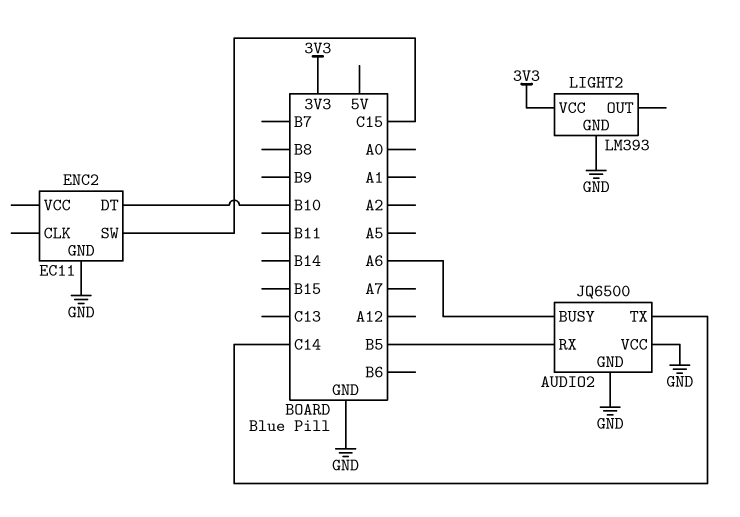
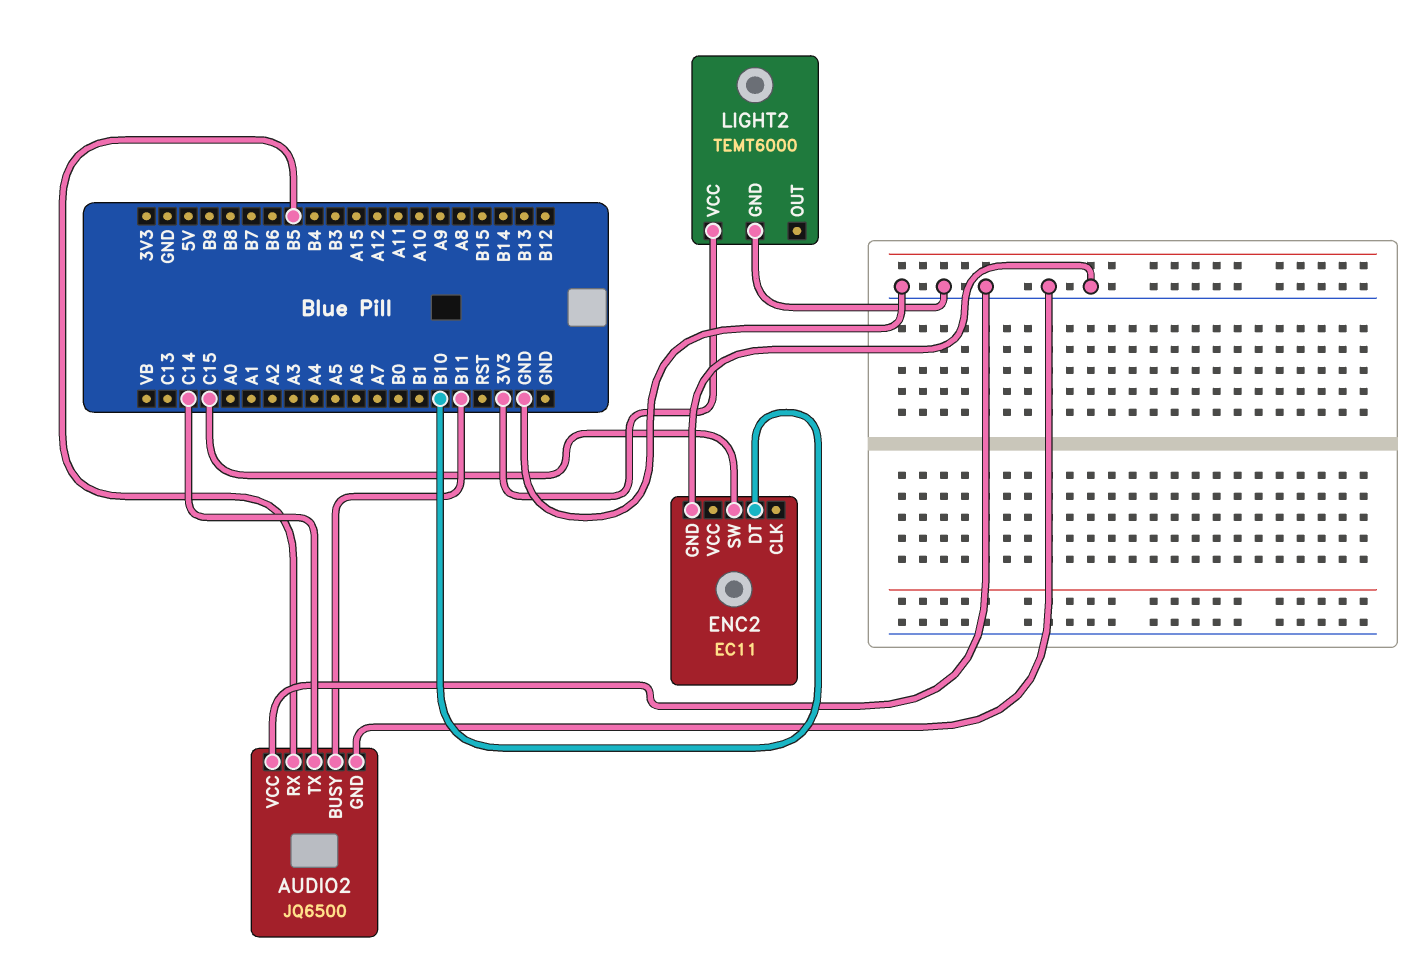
AUDIO2 pin BUSY: A6 -> B11
LIGHT2: LM393 -> TEMT6000

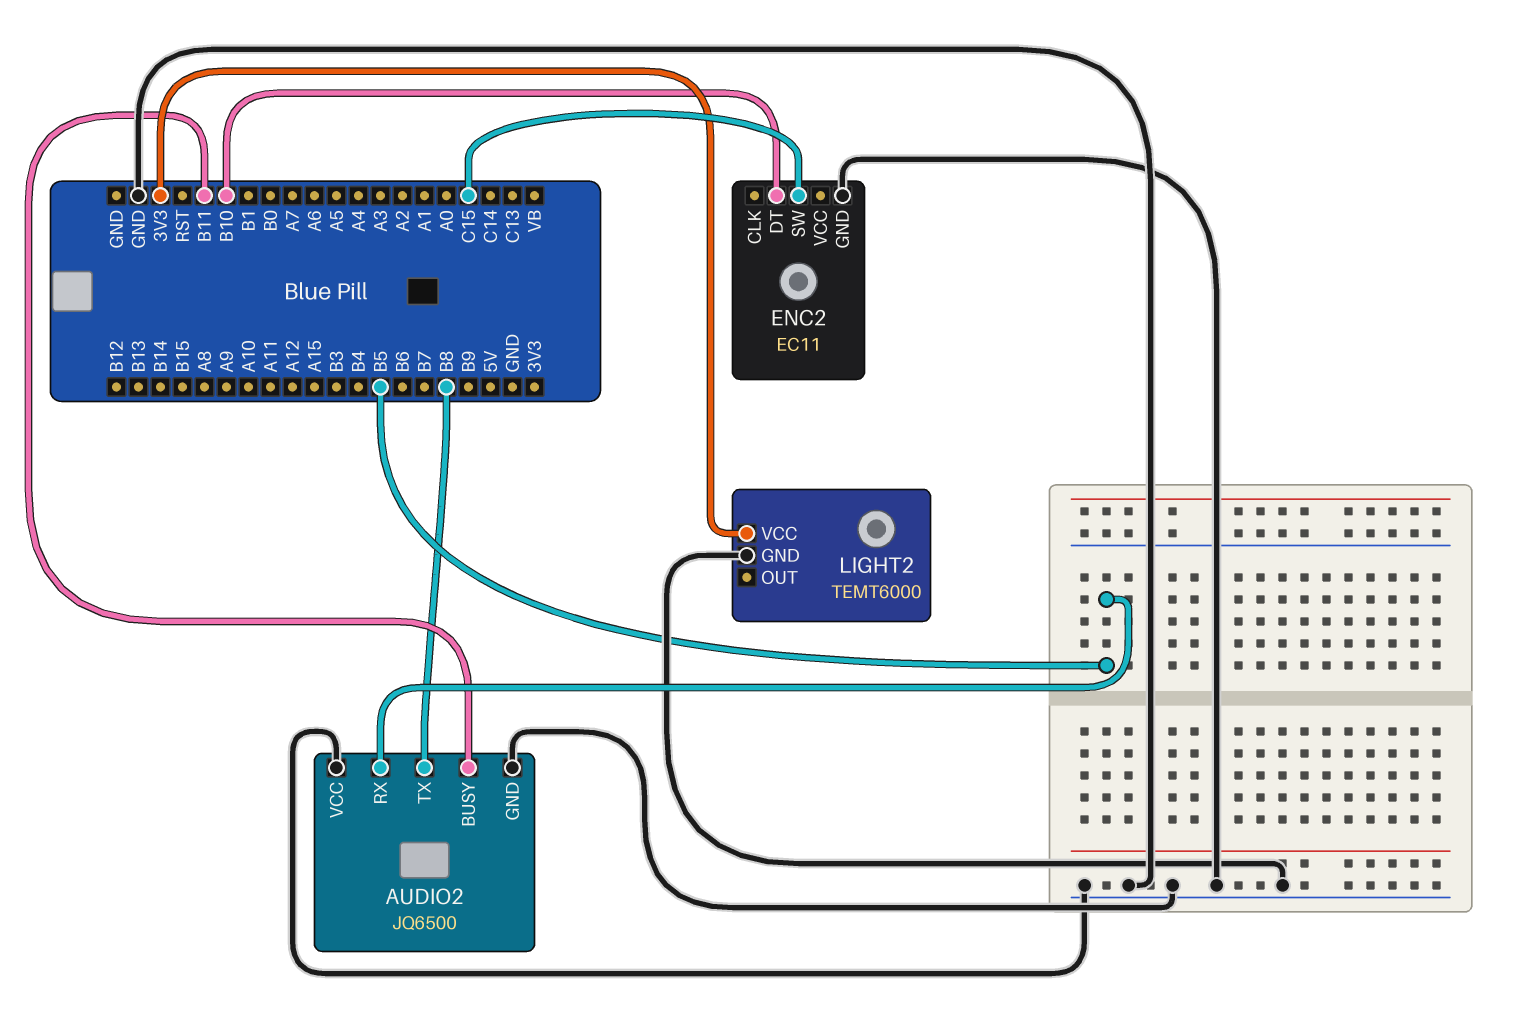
AUDIO2 pin TX: C14 -> B8

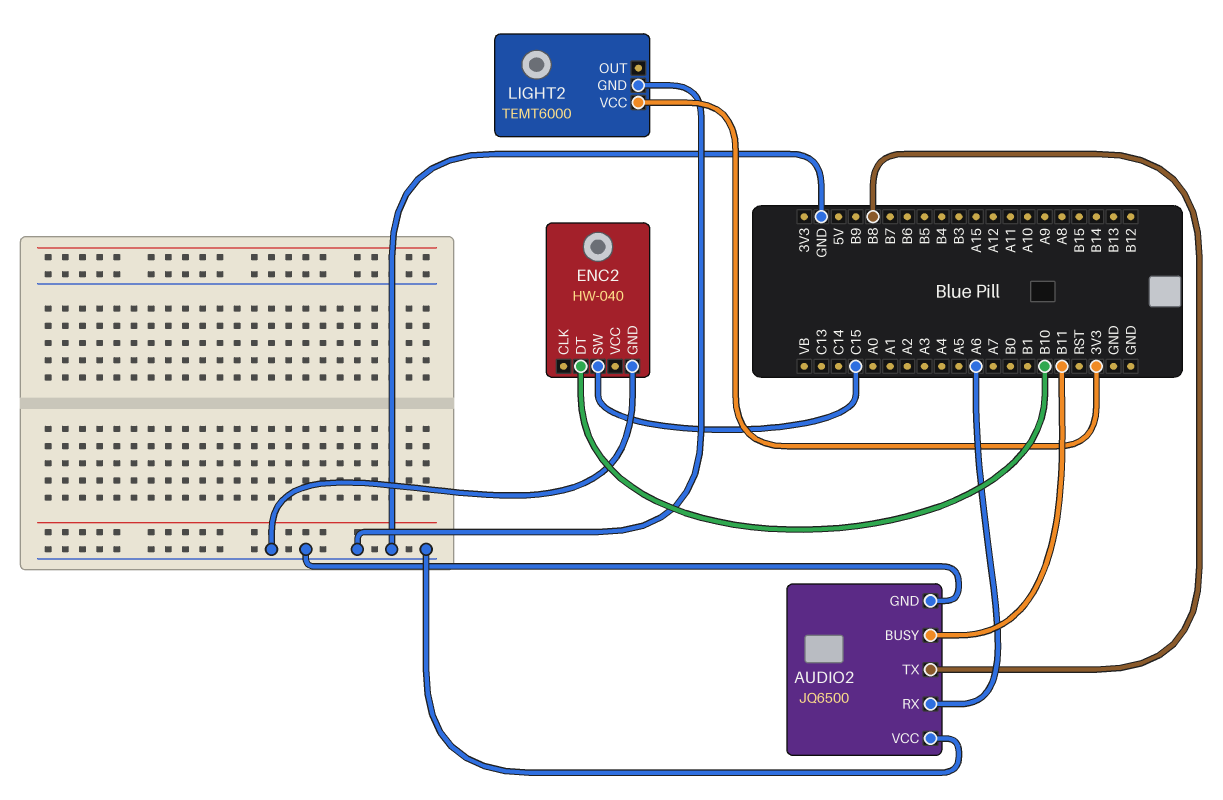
AUDIO2 pin RX: B5 -> A6
ENC2: EC11 -> HW-040

